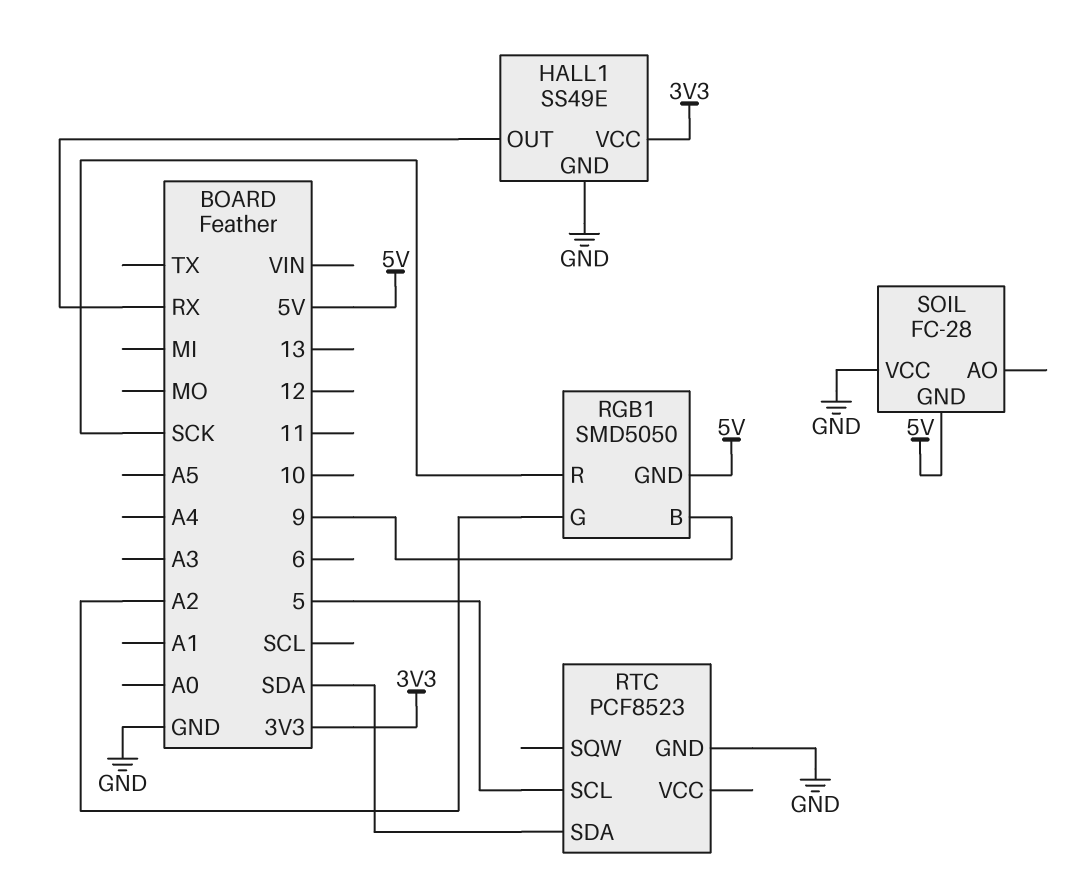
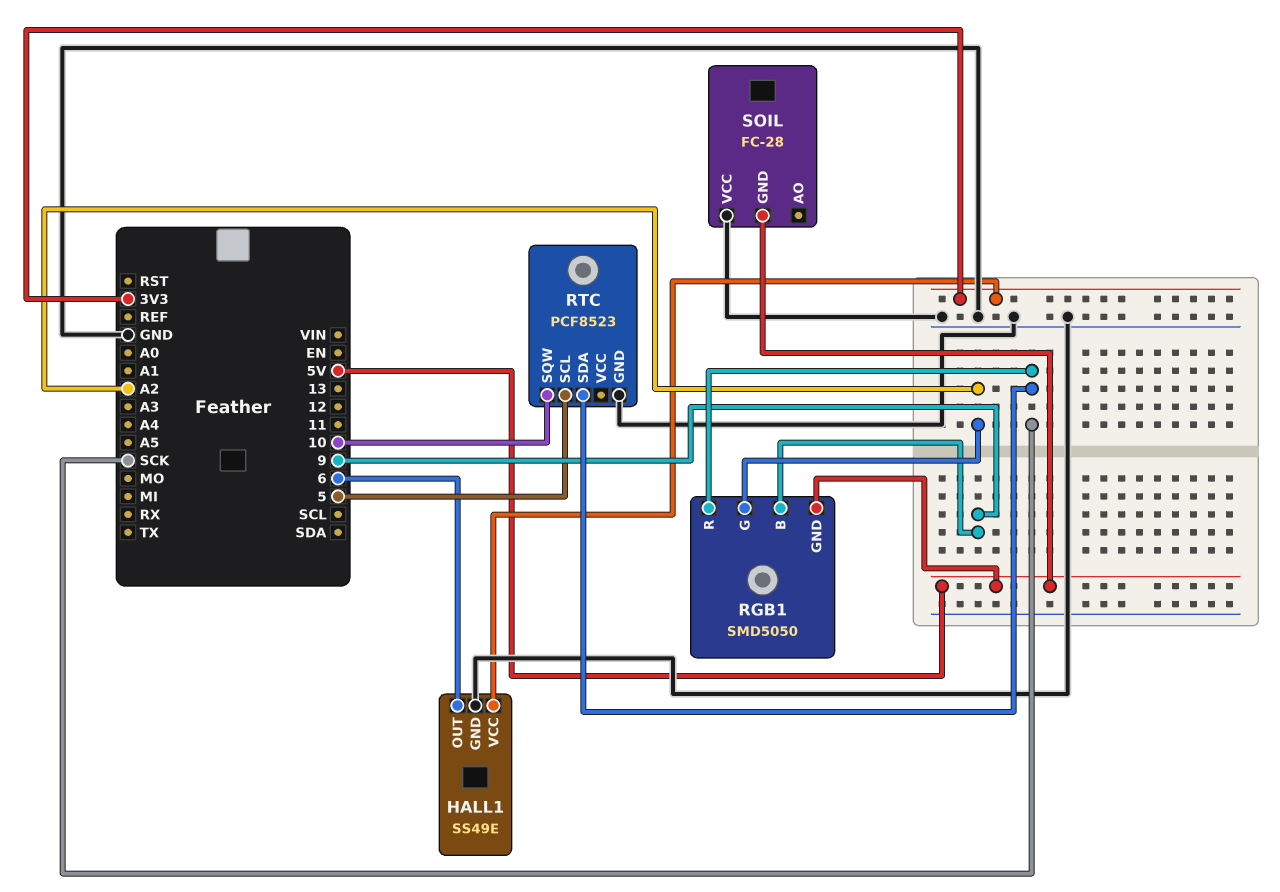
HALL1 pin OUT: RX -> 6
RTC pin SDA: SDA -> SCK
RTC pin SQW: none -> 10

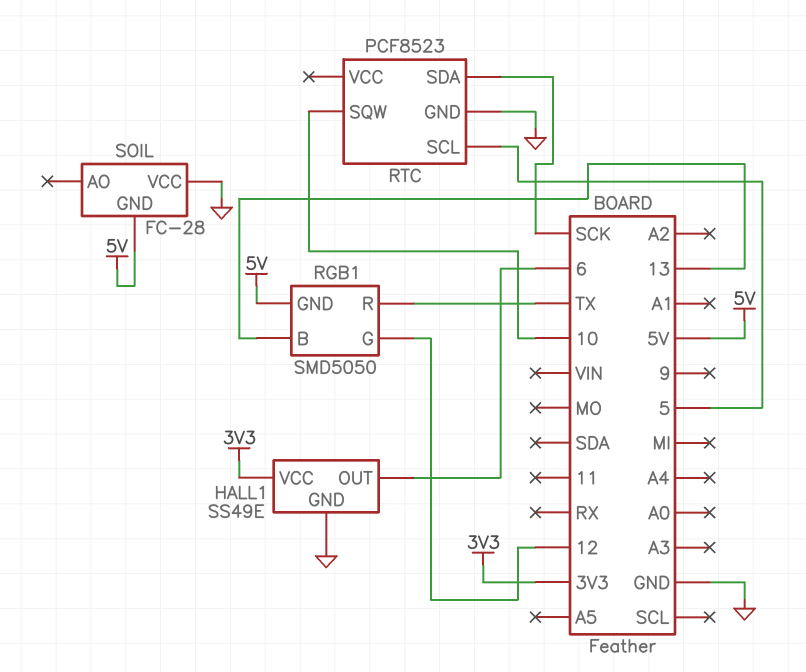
RGB1 pin B: 9 -> 13
RGB1 pin G: A2 -> 12
RGB1 pin R: SCK -> TX

